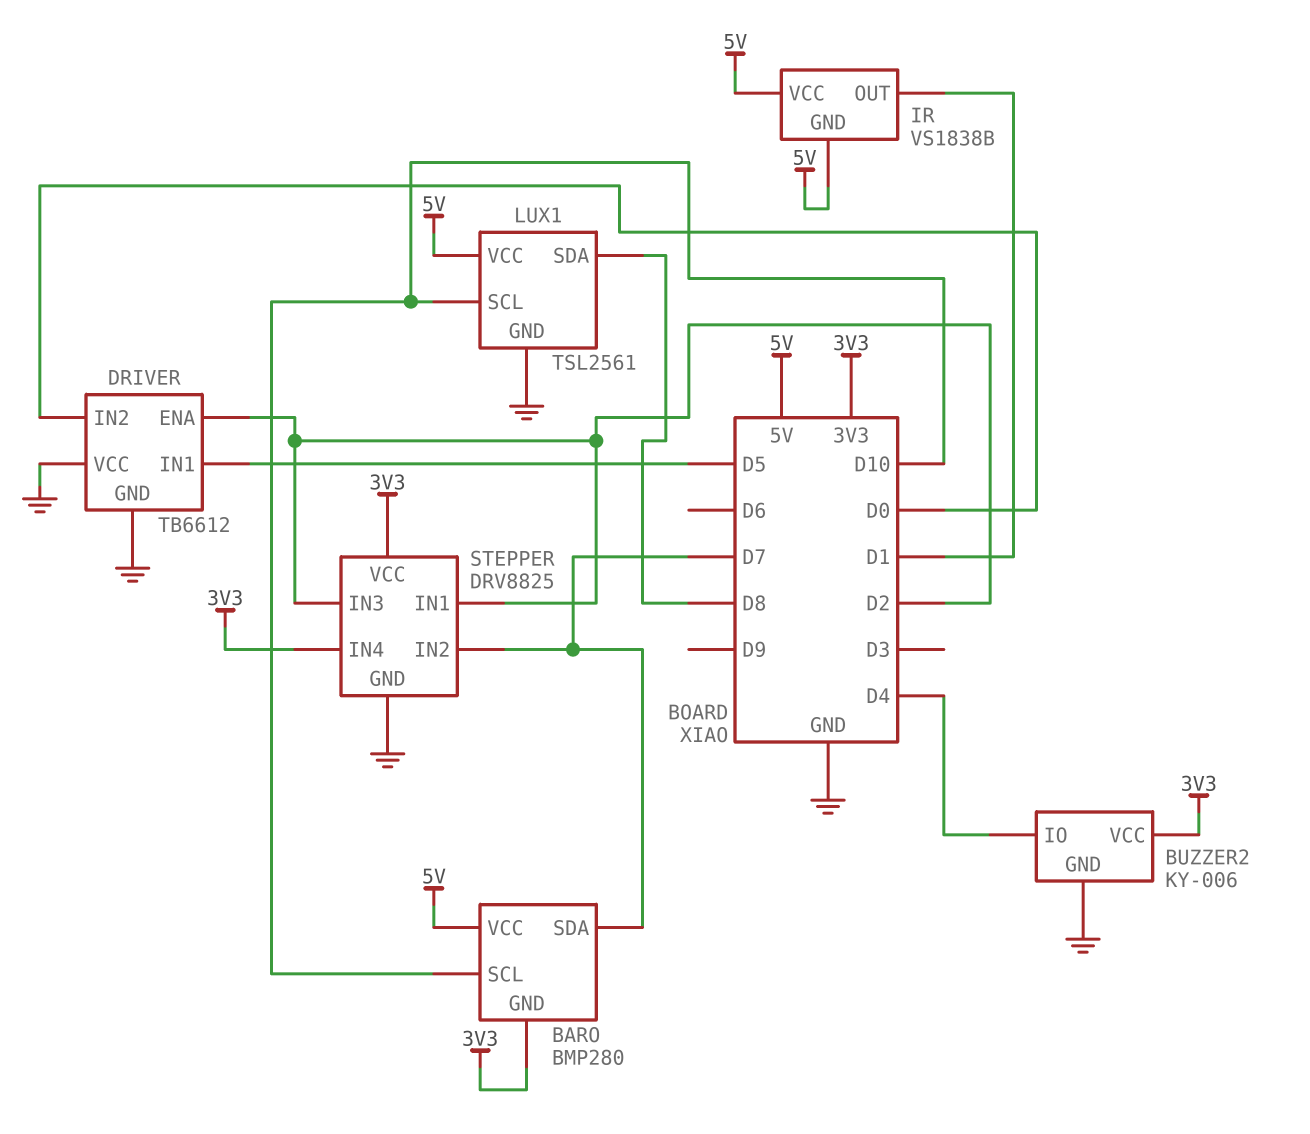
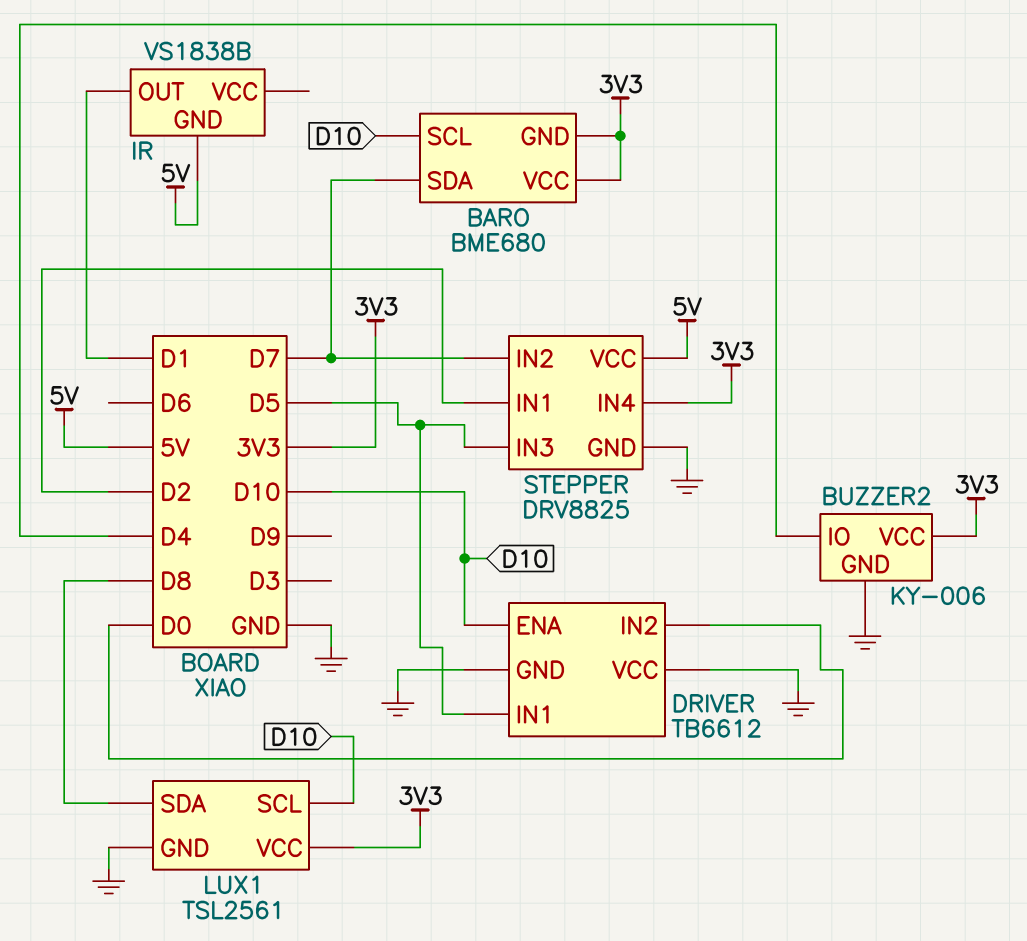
BARO: BMP280 -> BME680
BARO pin VCC: 5V -> 3V3
DRIVER pin ENA: D2 -> D10
IR pin VCC: 5V -> none
LUX1 pin VCC: 5V -> 3V3
STEPPER pin IN3: D2 -> D5
STEPPER pin VCC: 3V3 -> 5V

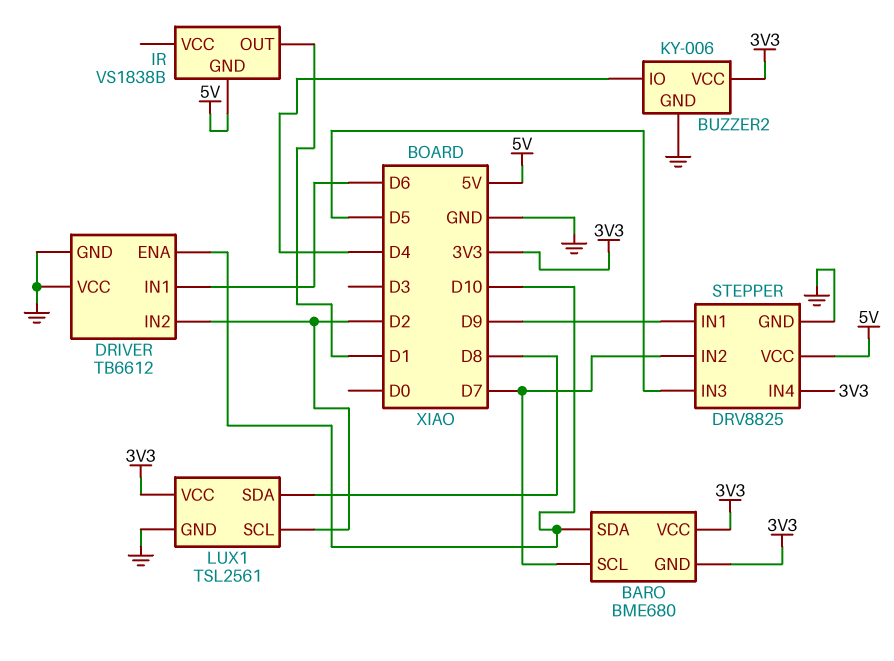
BARO pin SCL: D10 -> D7
BARO pin SDA: D7 -> D10
DRIVER pin IN1: D5 -> D6
DRIVER pin IN2: D0 -> D2
LUX1 pin SCL: D10 -> D2
STEPPER pin IN1: D2 -> D9

